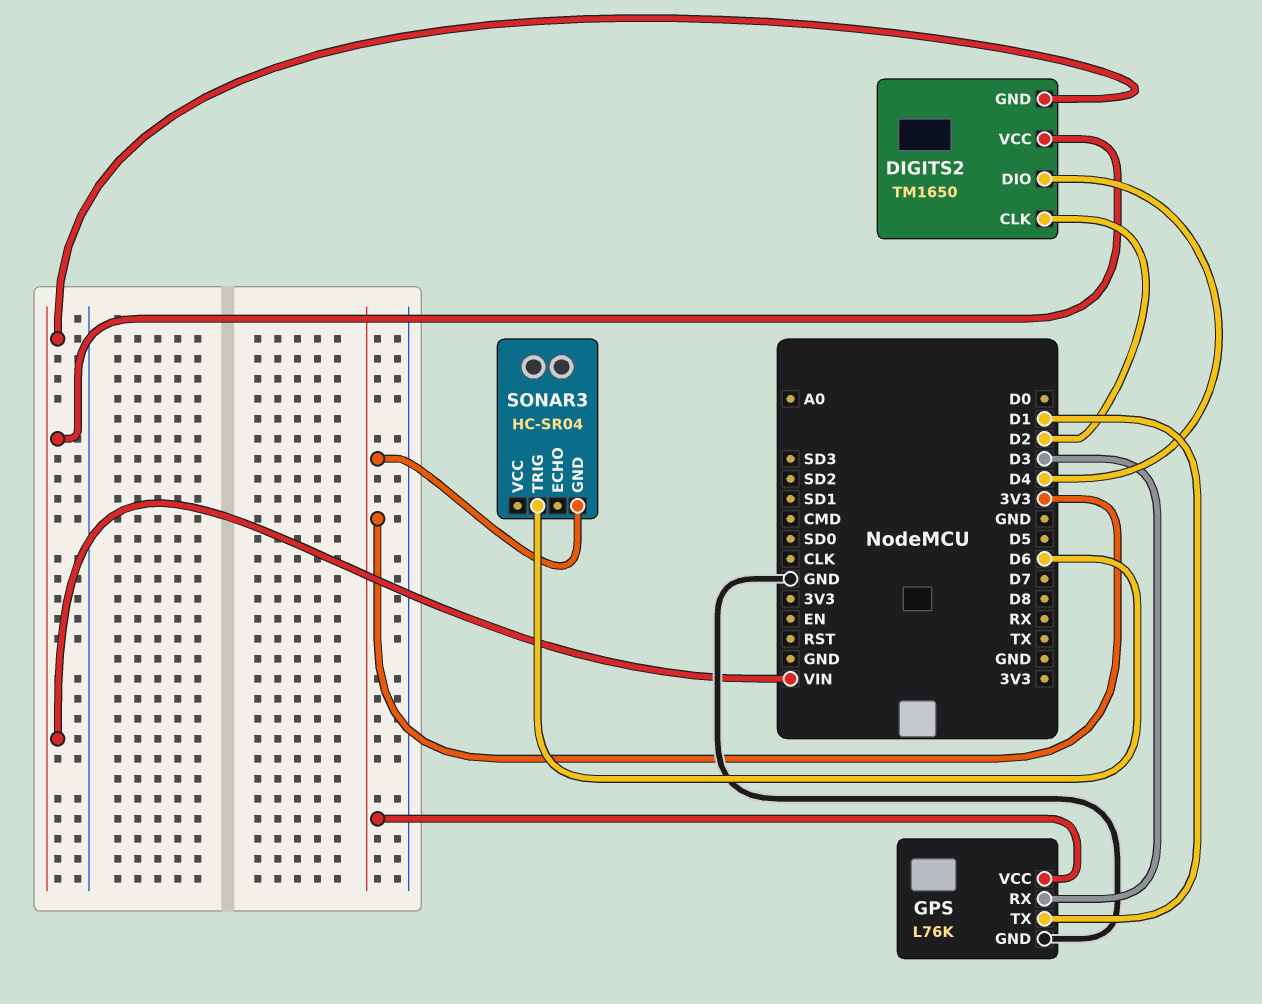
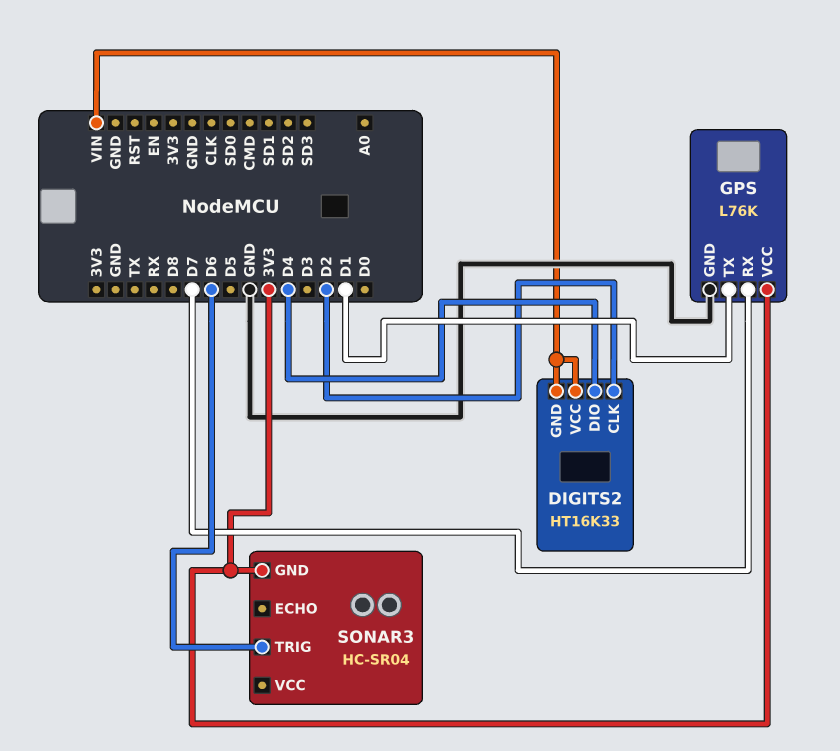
DIGITS2: TM1650 -> HT16K33
GPS pin RX: D3 -> D7

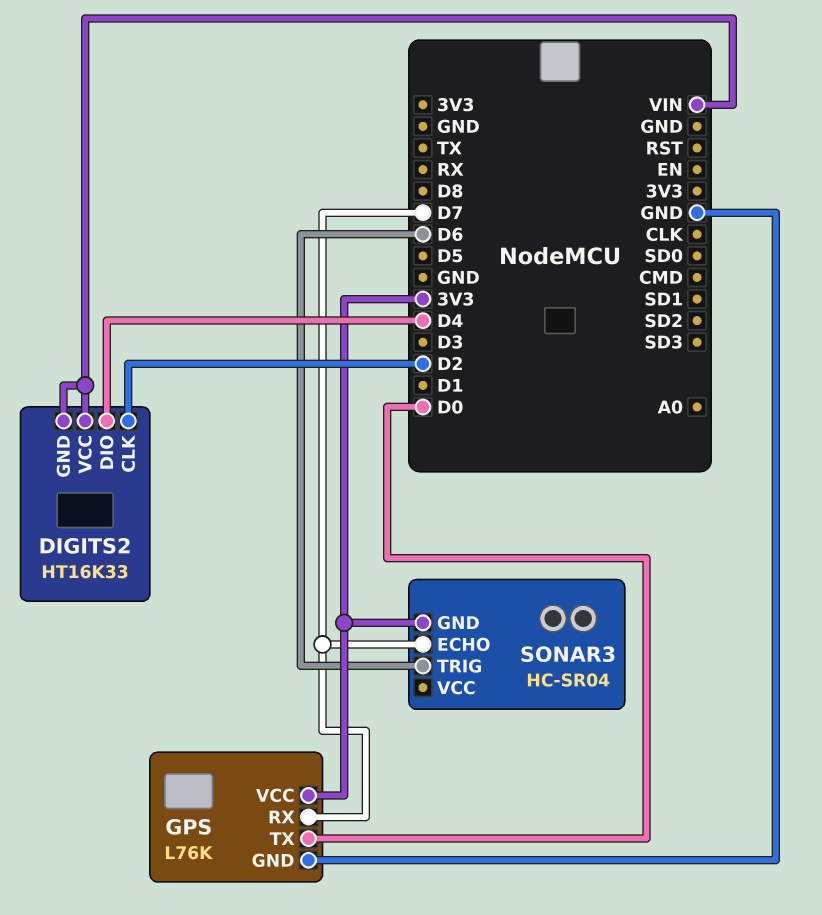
GPS pin TX: D1 -> D0
SONAR3 pin ECHO: none -> D7

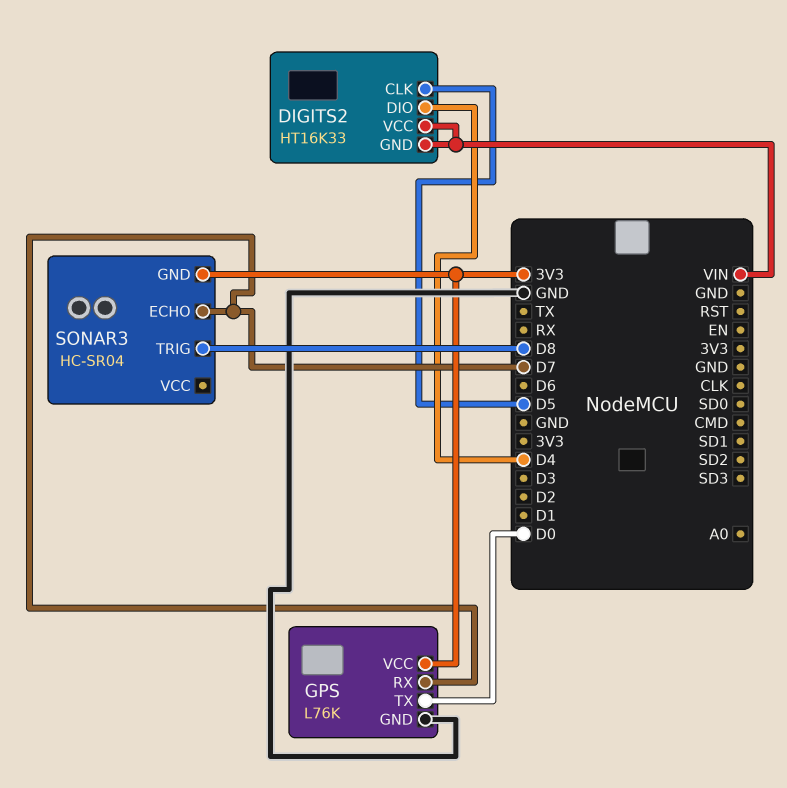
DIGITS2 pin CLK: D2 -> D5
SONAR3 pin TRIG: D6 -> D8

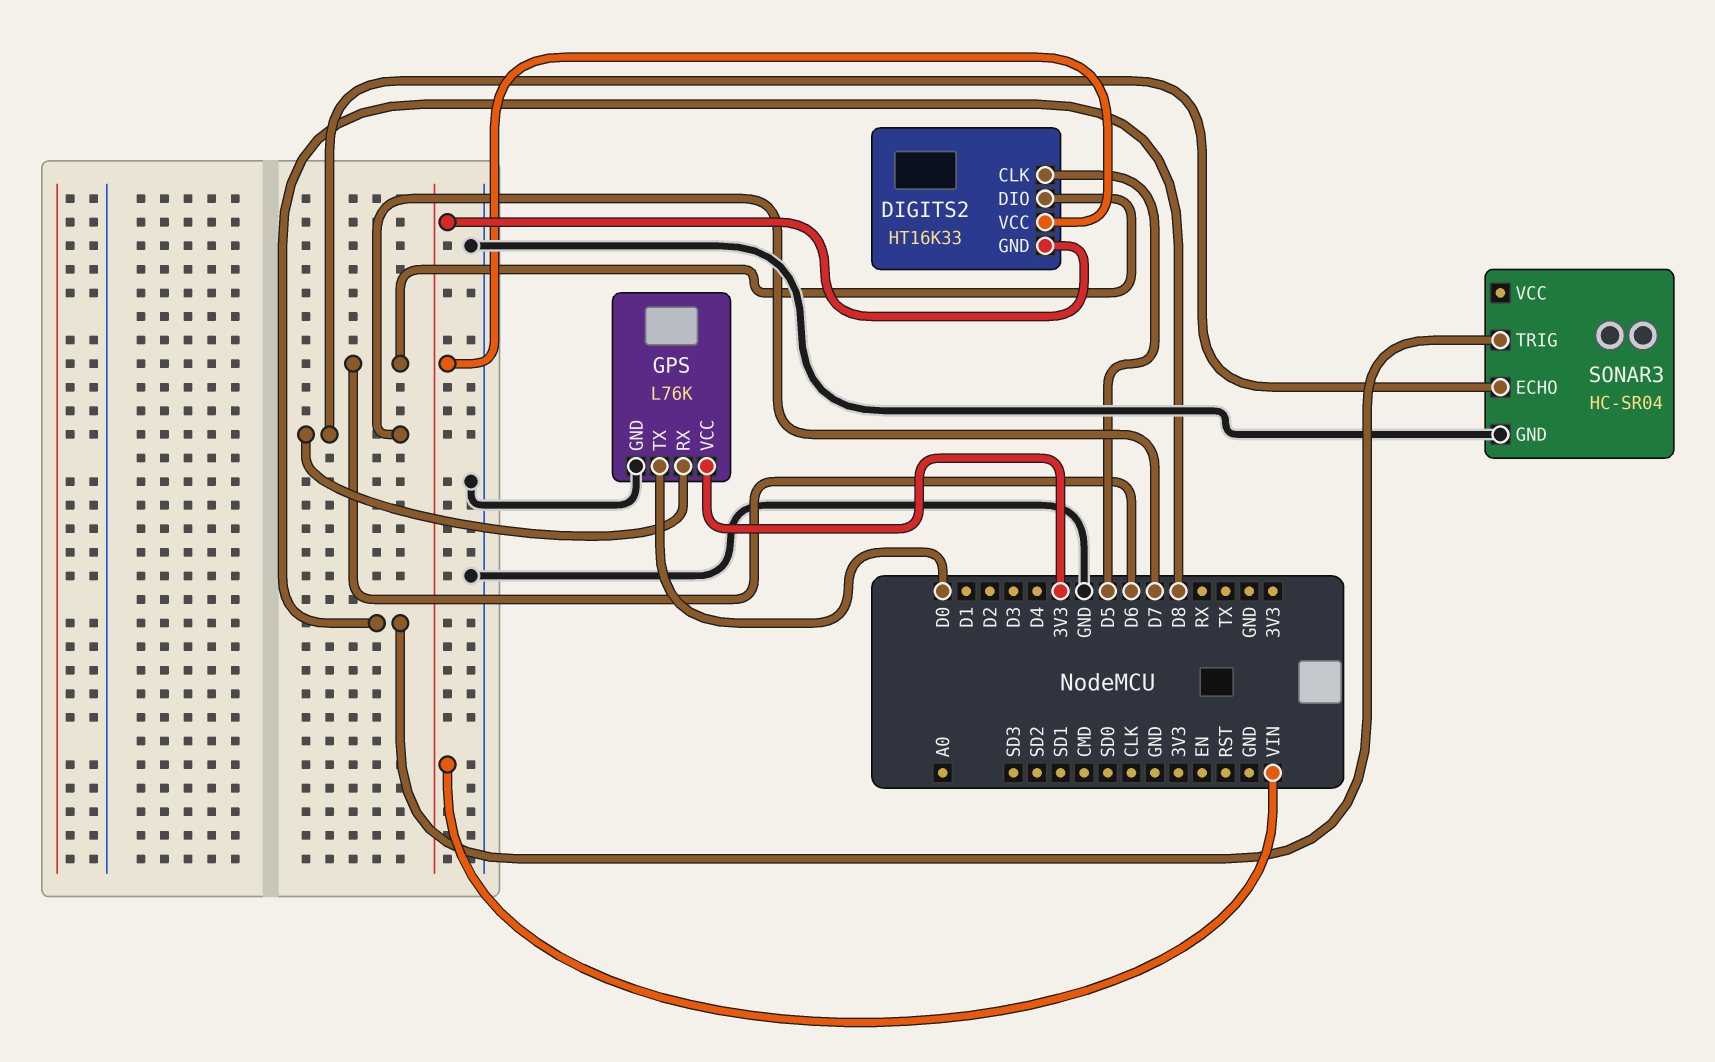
DIGITS2 pin DIO: D4 -> D6
SONAR3 pin GND: 3V3 -> GND

